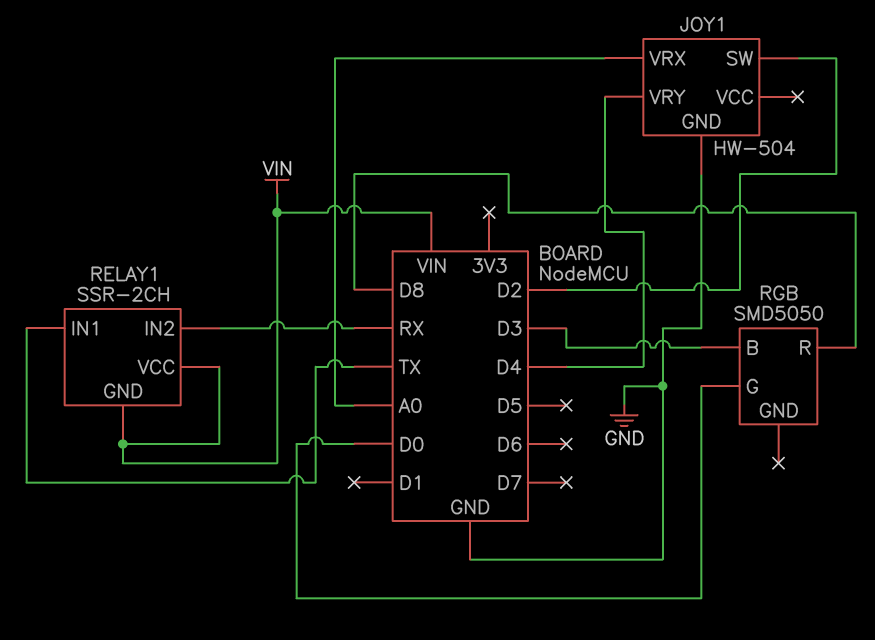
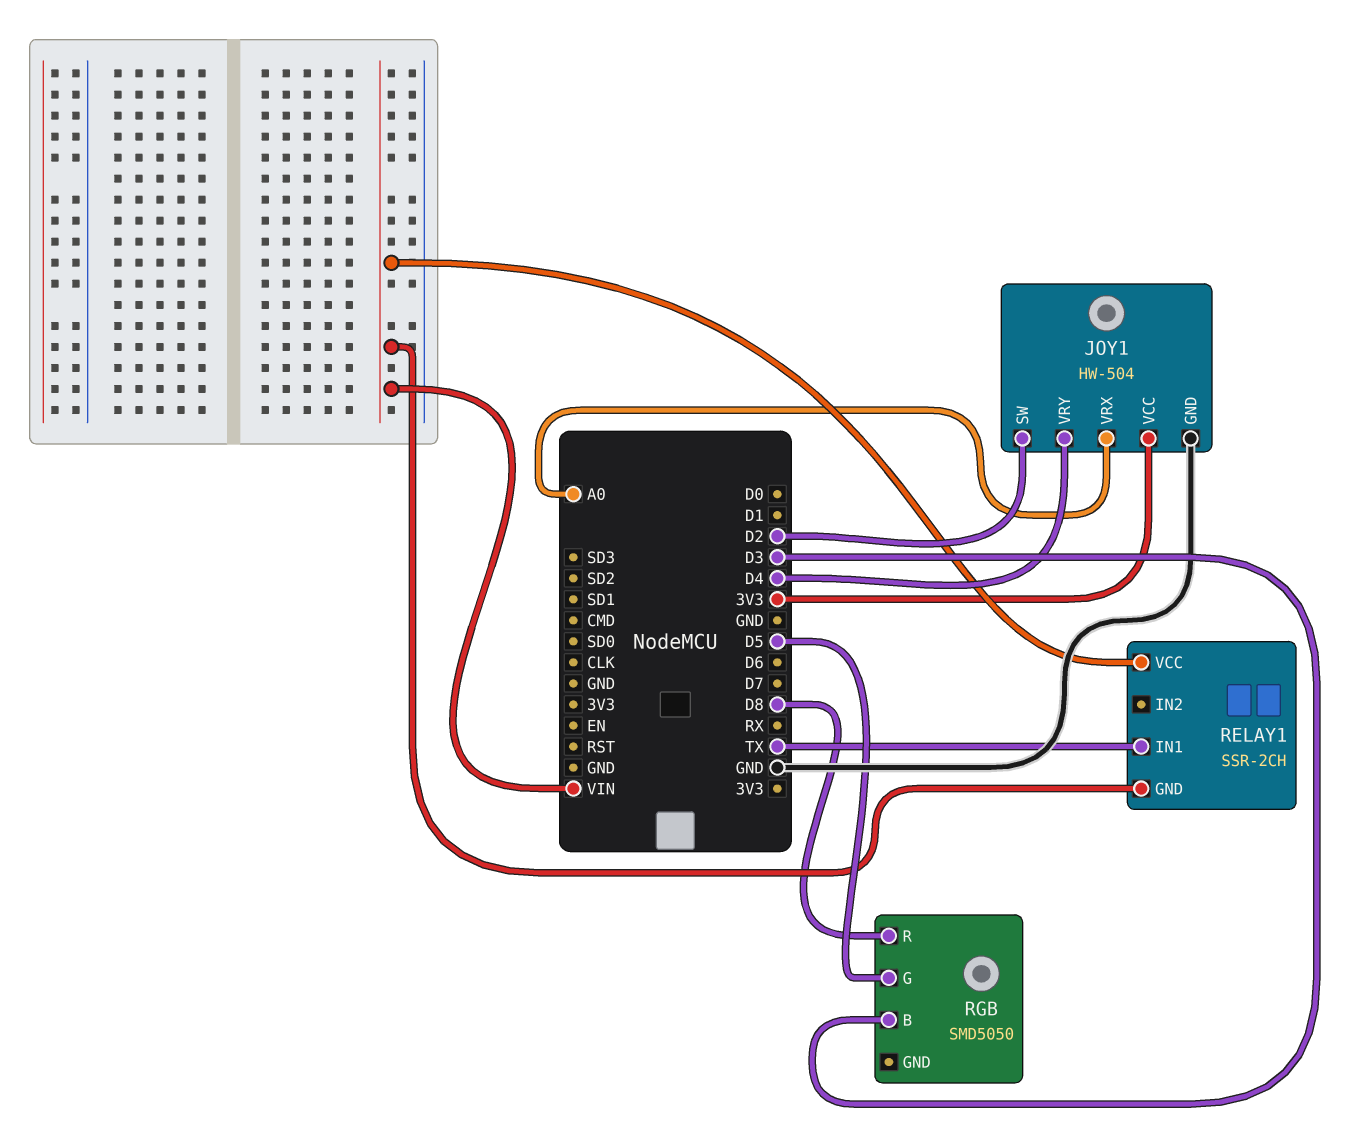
JOY1 pin VCC: none -> 3V3
RELAY1 pin IN2: RX -> none
RGB pin G: D0 -> D5

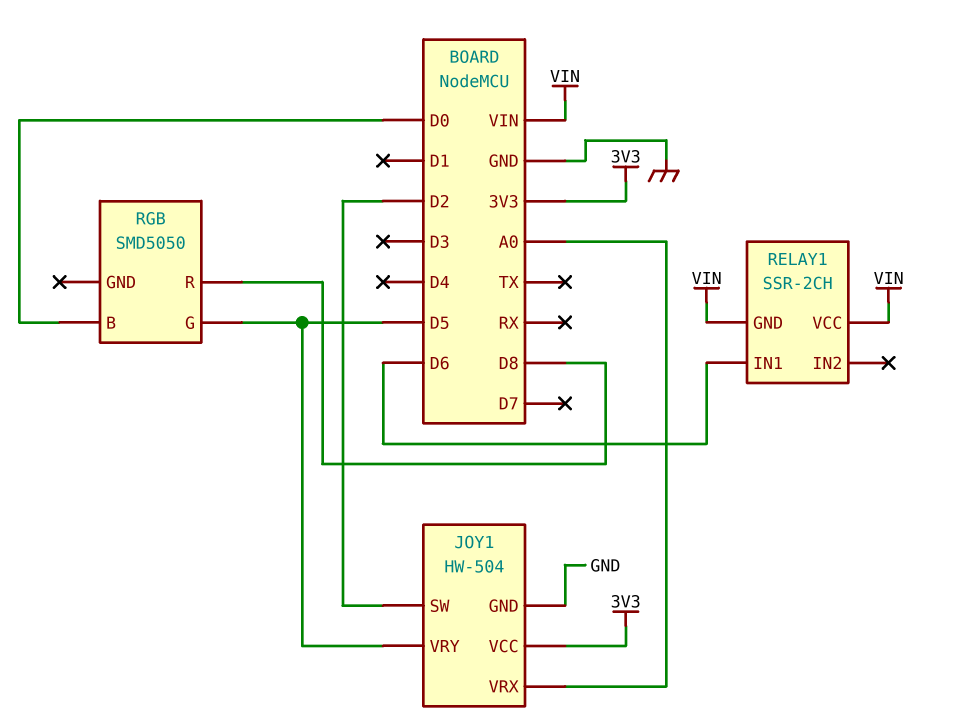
JOY1 pin VRY: D4 -> D5
RELAY1 pin IN1: TX -> D6
RGB pin B: D3 -> D0

